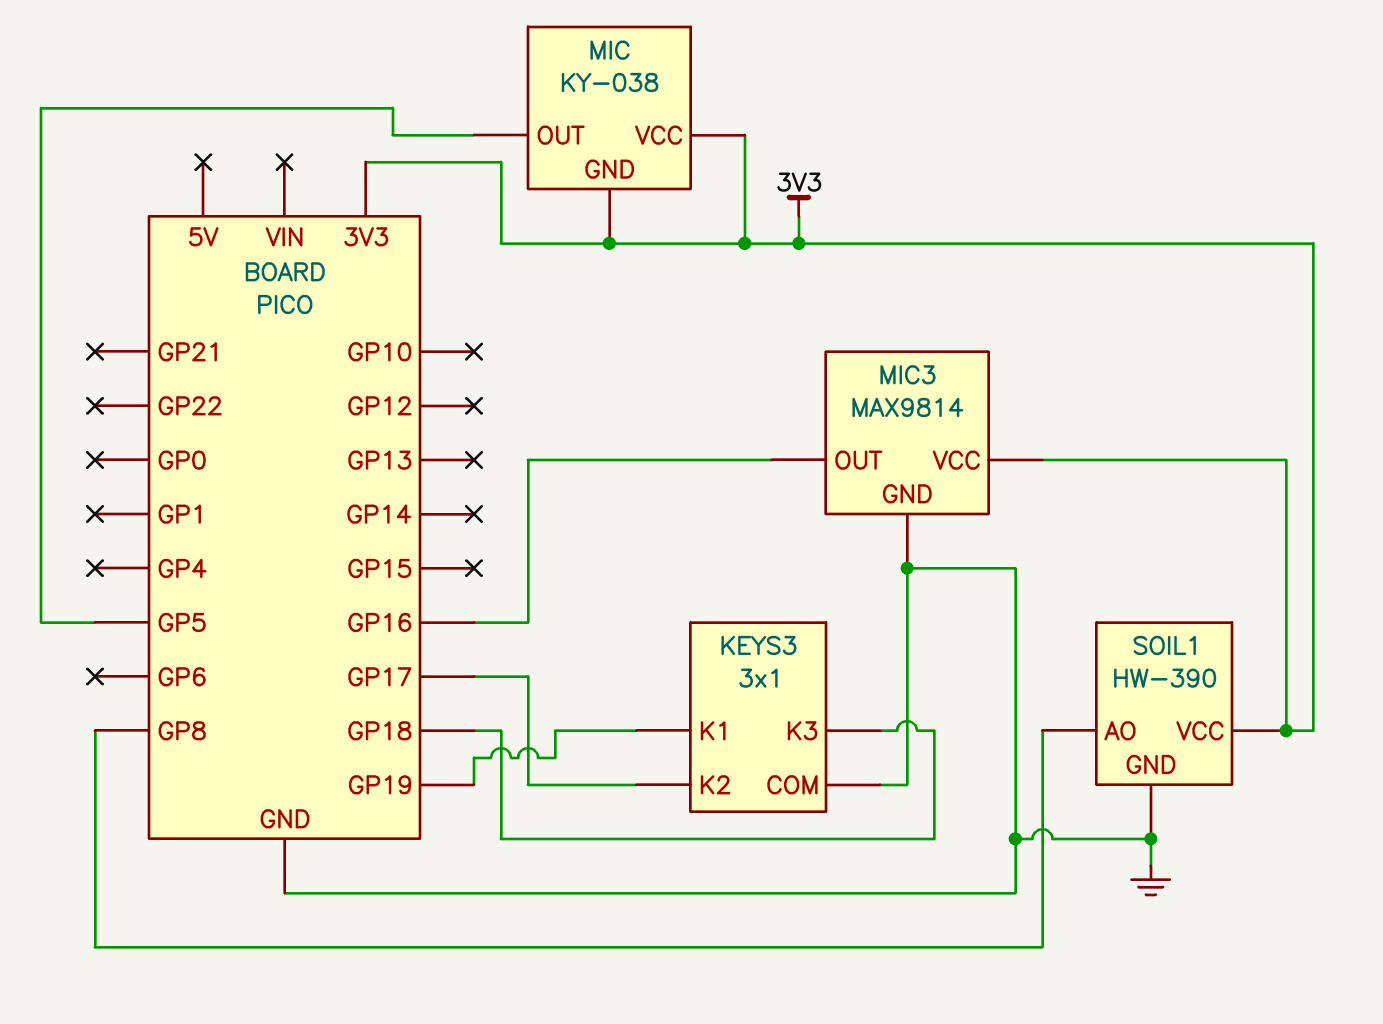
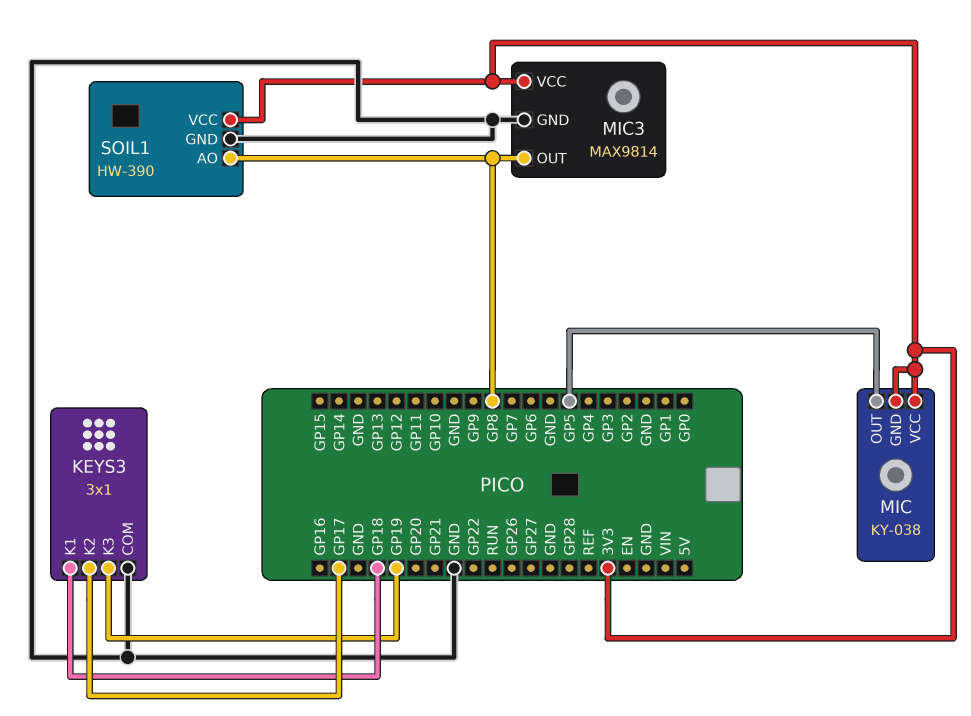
KEYS3 pin K1: GP19 -> GP18
KEYS3 pin K3: GP18 -> GP19
MIC3 pin OUT: GP16 -> GP8

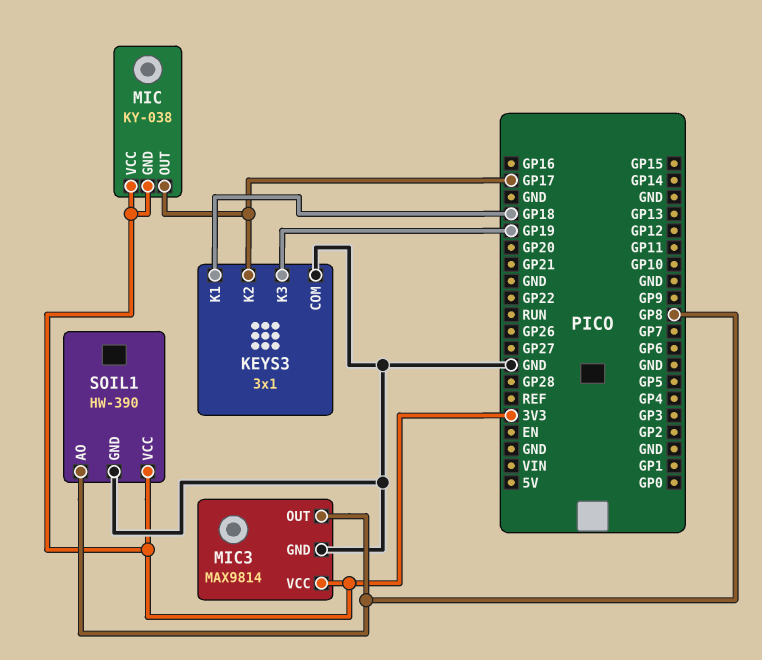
MIC pin OUT: GP5 -> GP17

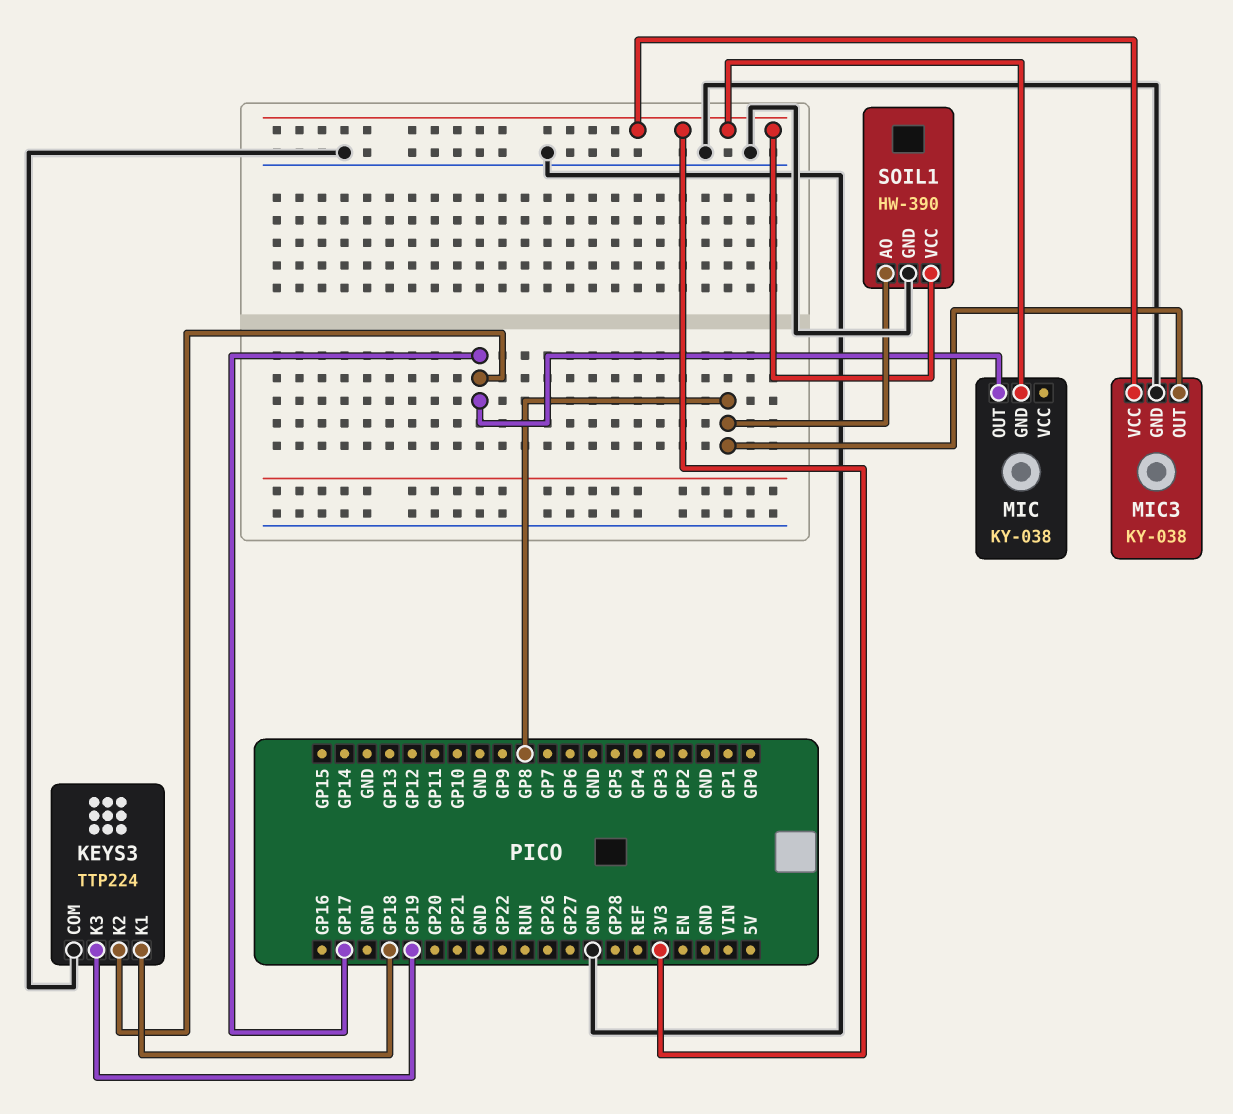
KEYS3: 3x1 -> TTP224
MIC pin VCC: 3V3 -> none
MIC3: MAX9814 -> KY-038

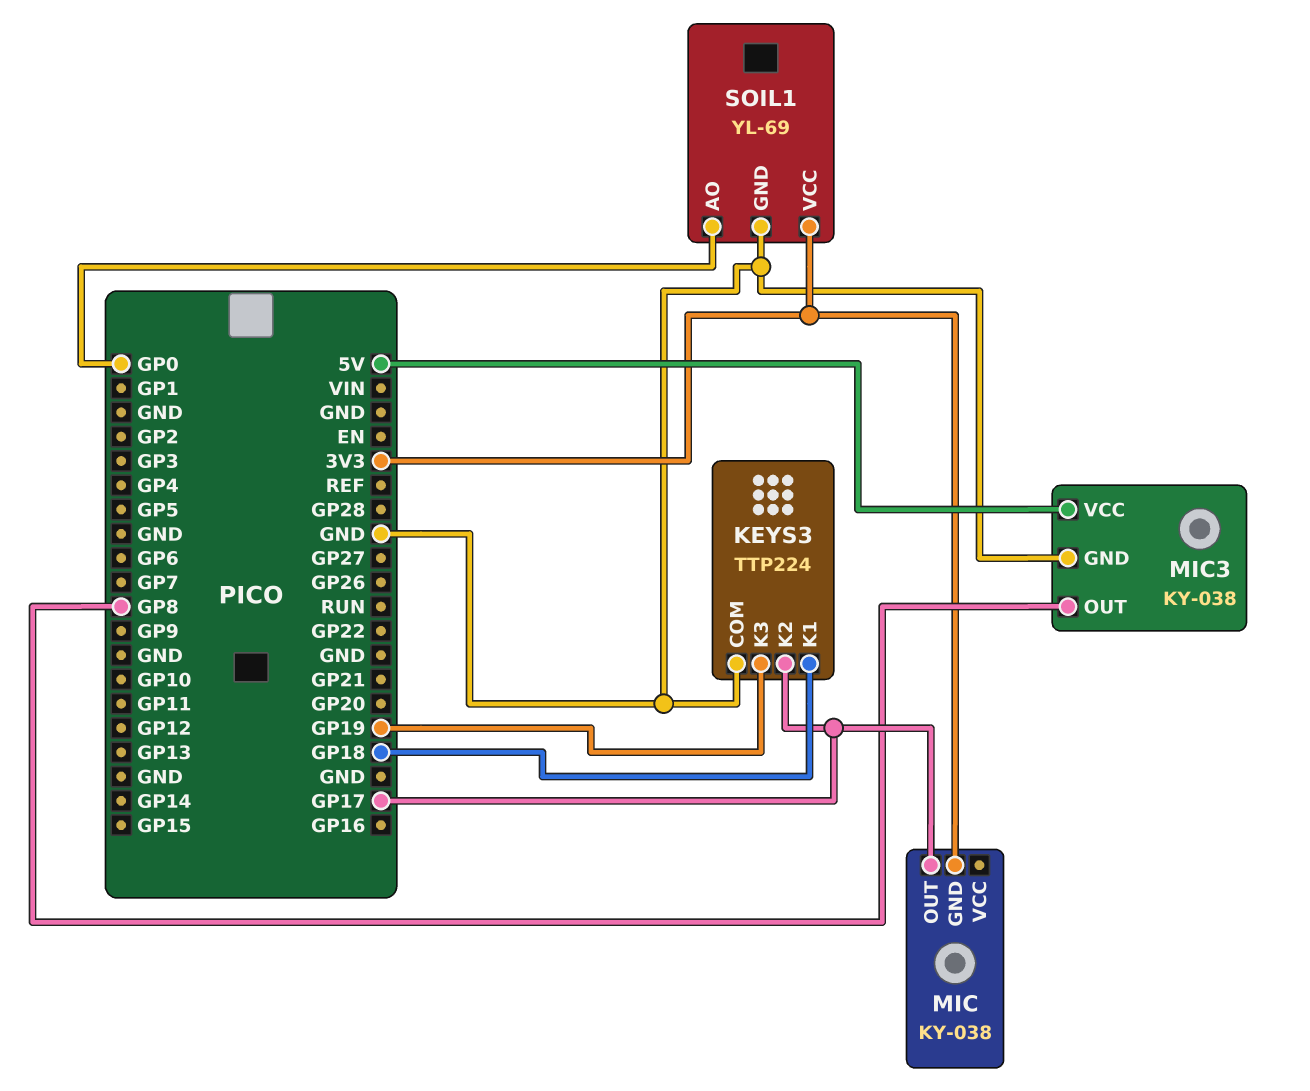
MIC3 pin VCC: 3V3 -> 5V
SOIL1: HW-390 -> YL-69
SOIL1 pin AO: GP8 -> GP0

